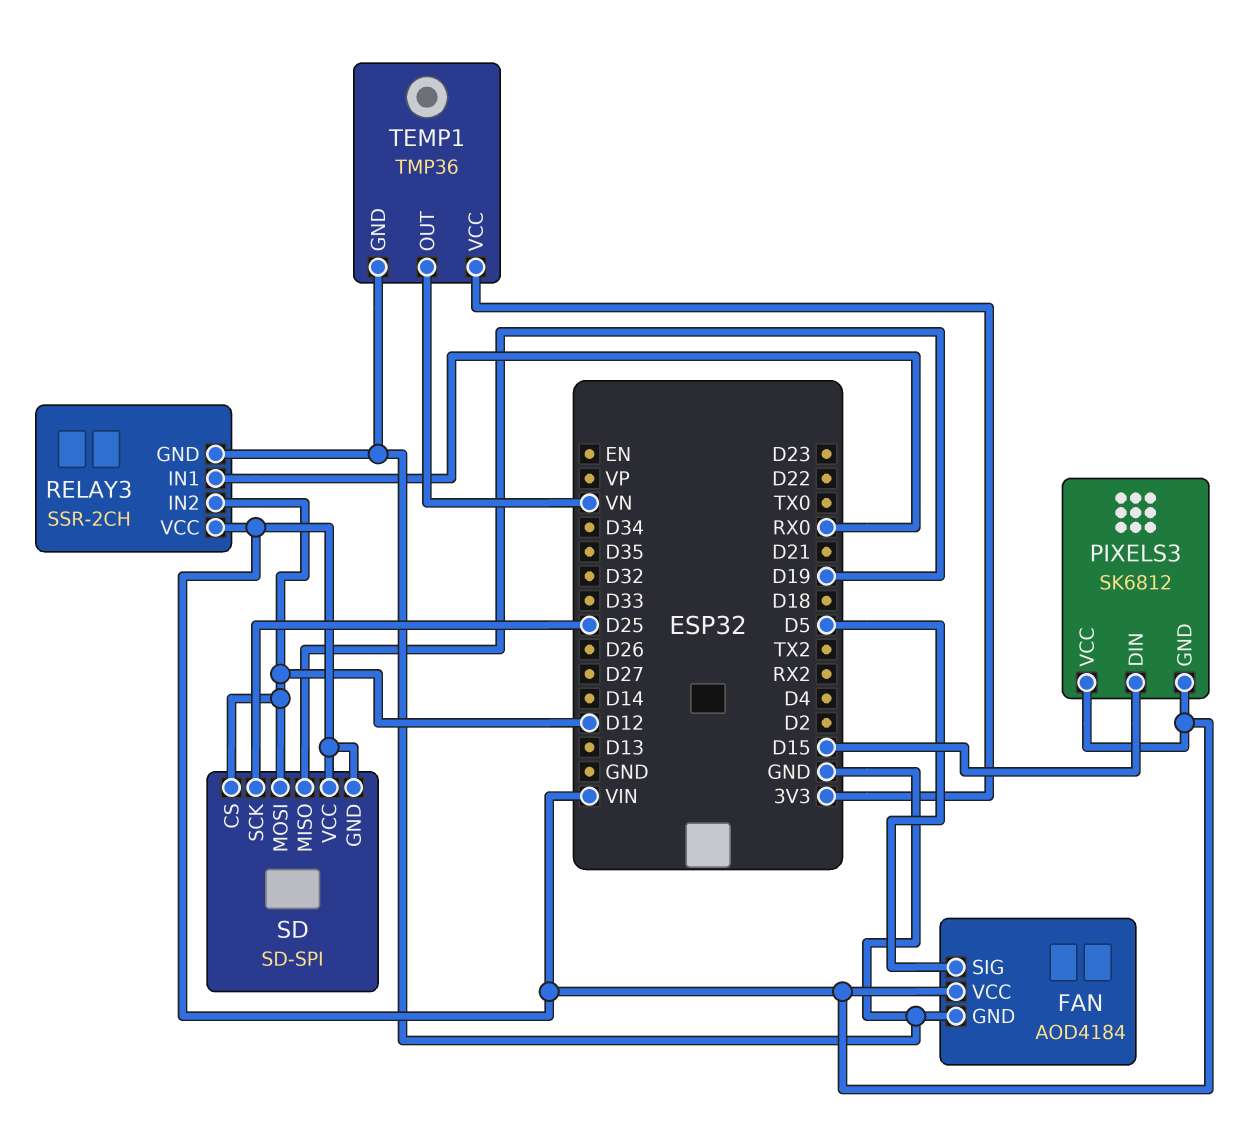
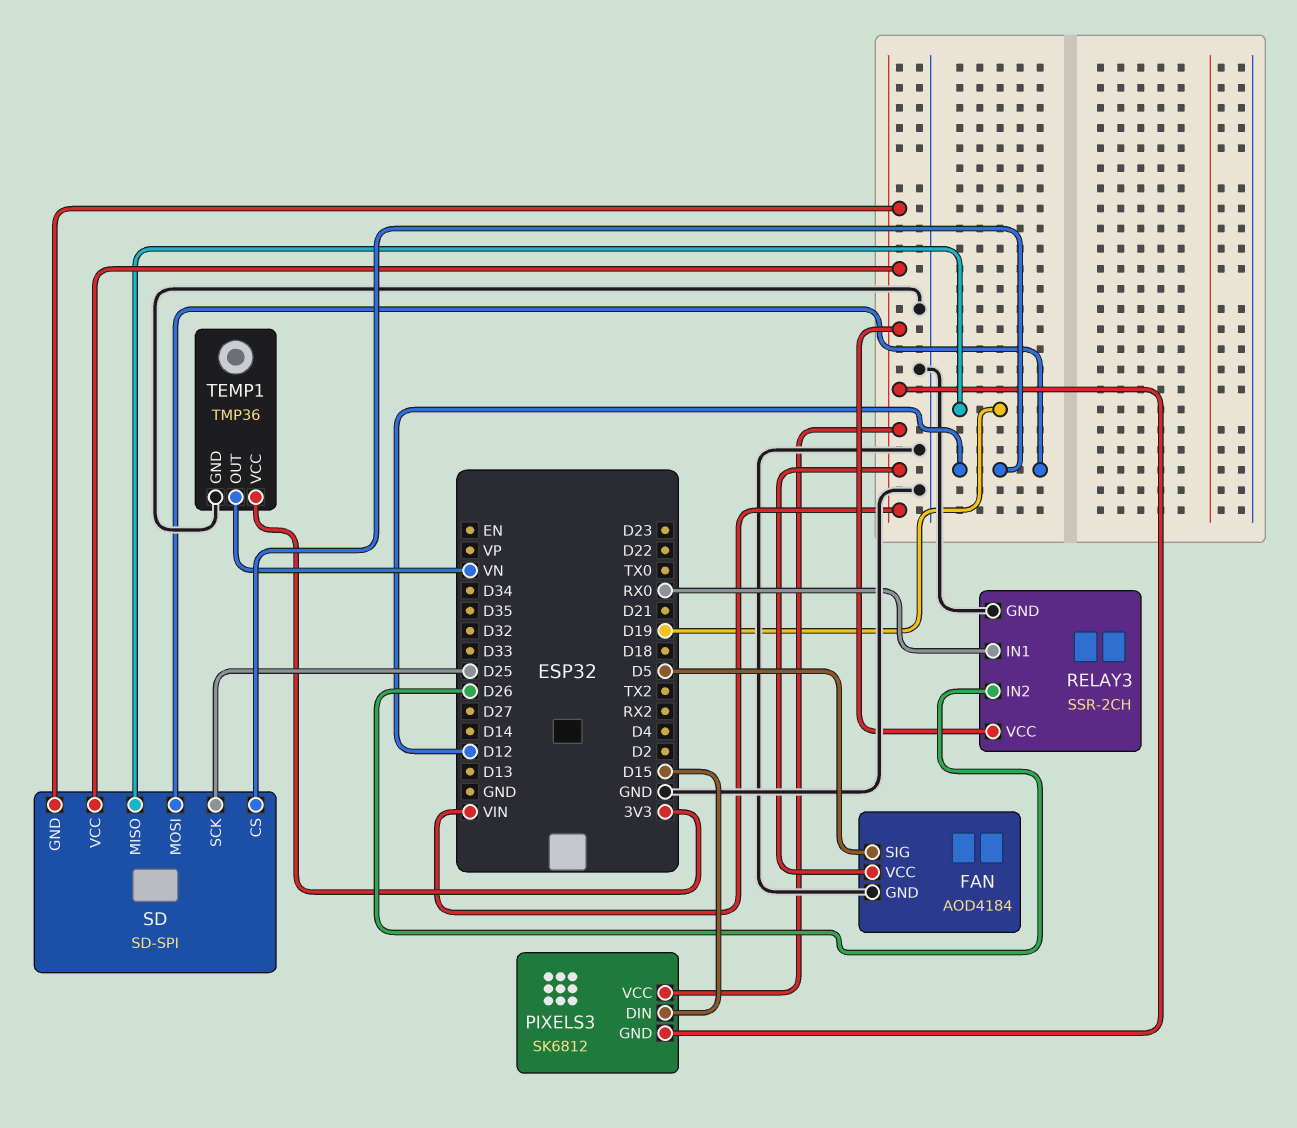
RELAY3 pin IN2: D12 -> D26

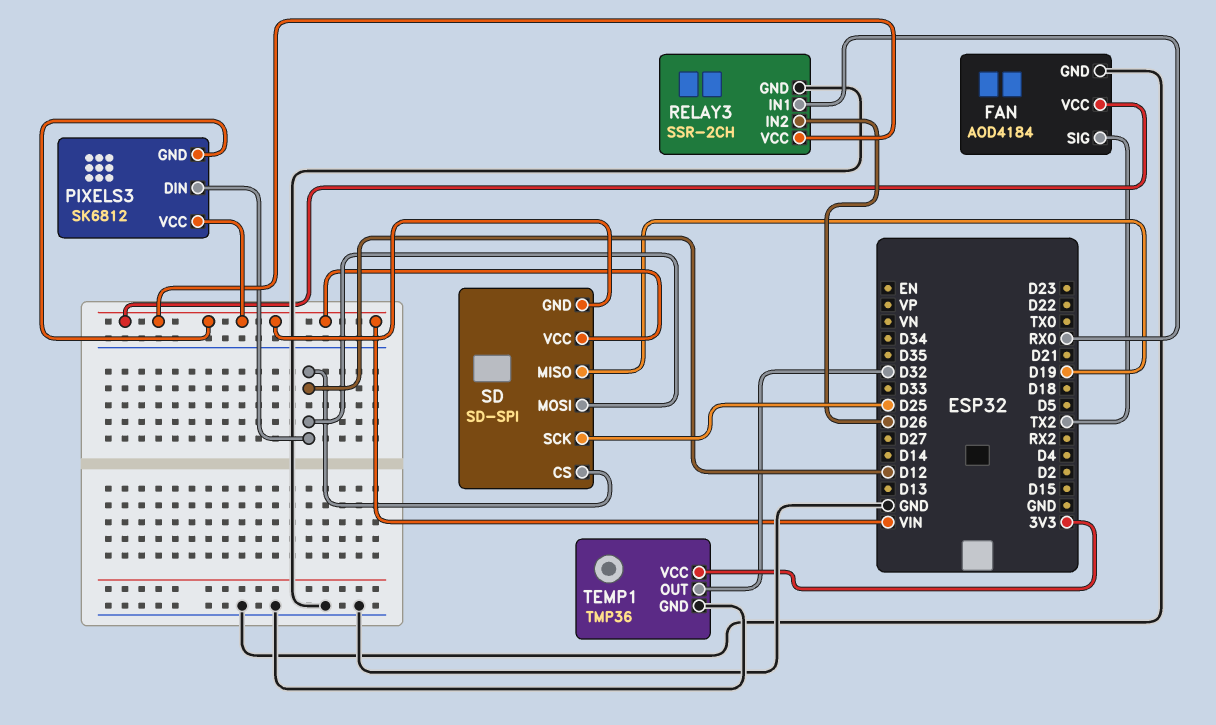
FAN pin SIG: D5 -> TX2
PIXELS3 pin DIN: D15 -> D12
TEMP1 pin OUT: VN -> D32

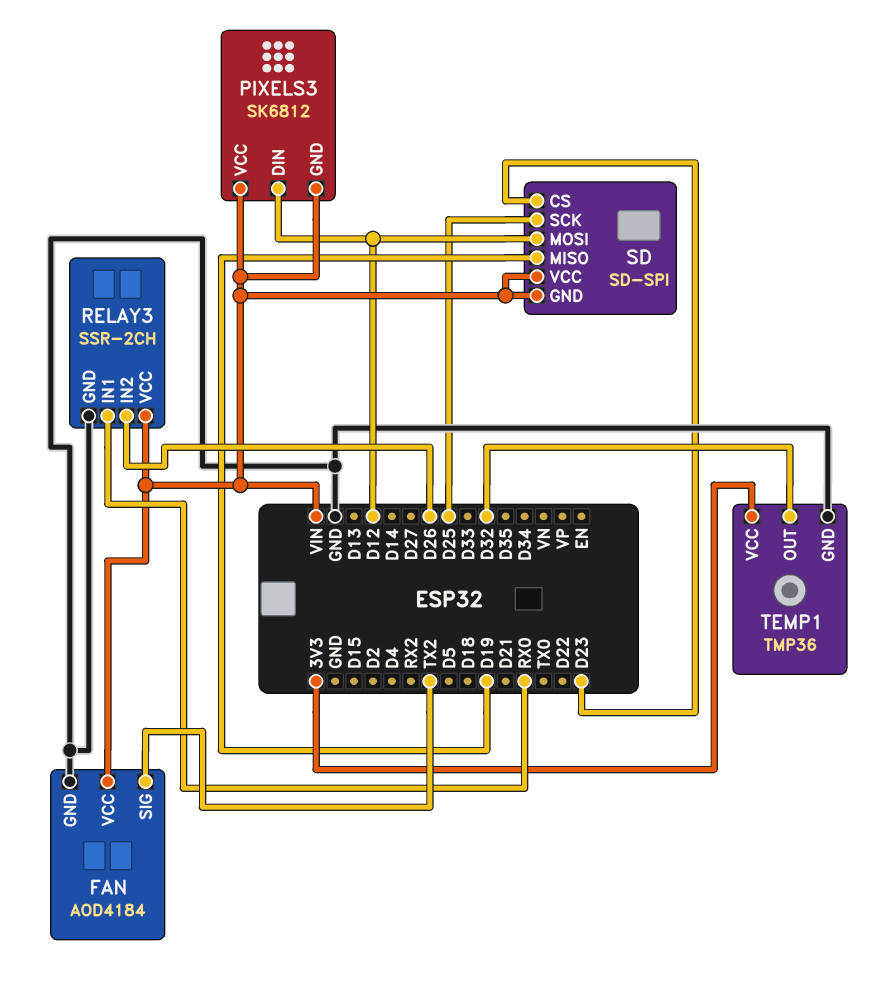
SD pin CS: D12 -> D23

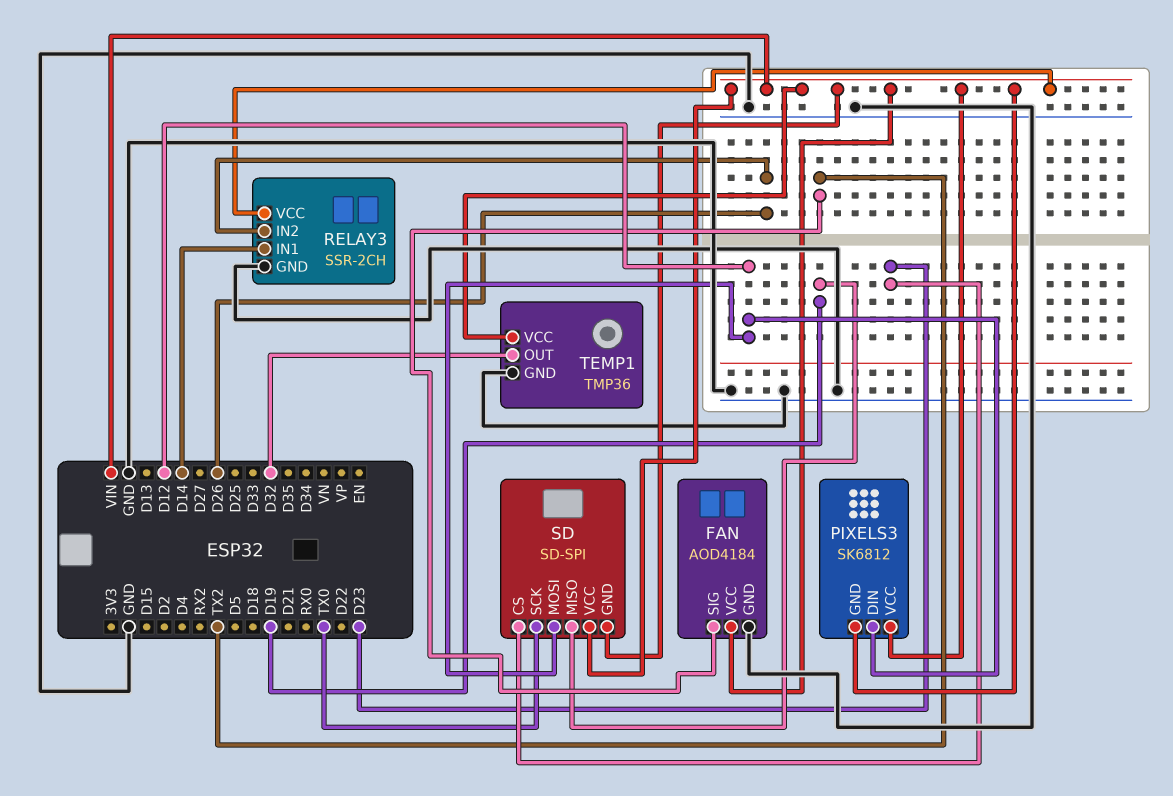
RELAY3 pin IN1: RX0 -> D14
SD pin SCK: D25 -> TX0
TEMP1 pin VCC: 3V3 -> VIN

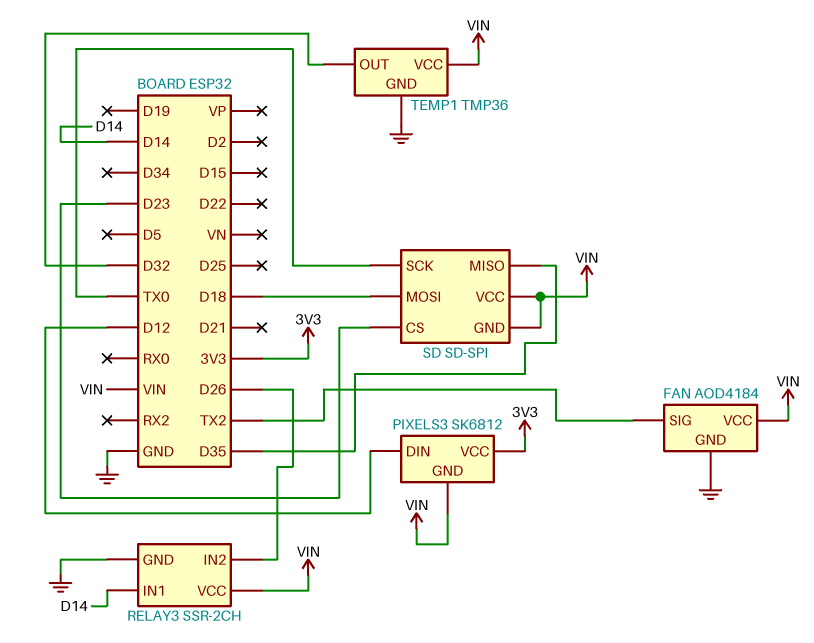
PIXELS3 pin VCC: VIN -> 3V3
SD pin MISO: D19 -> D35
SD pin MOSI: D12 -> D18

